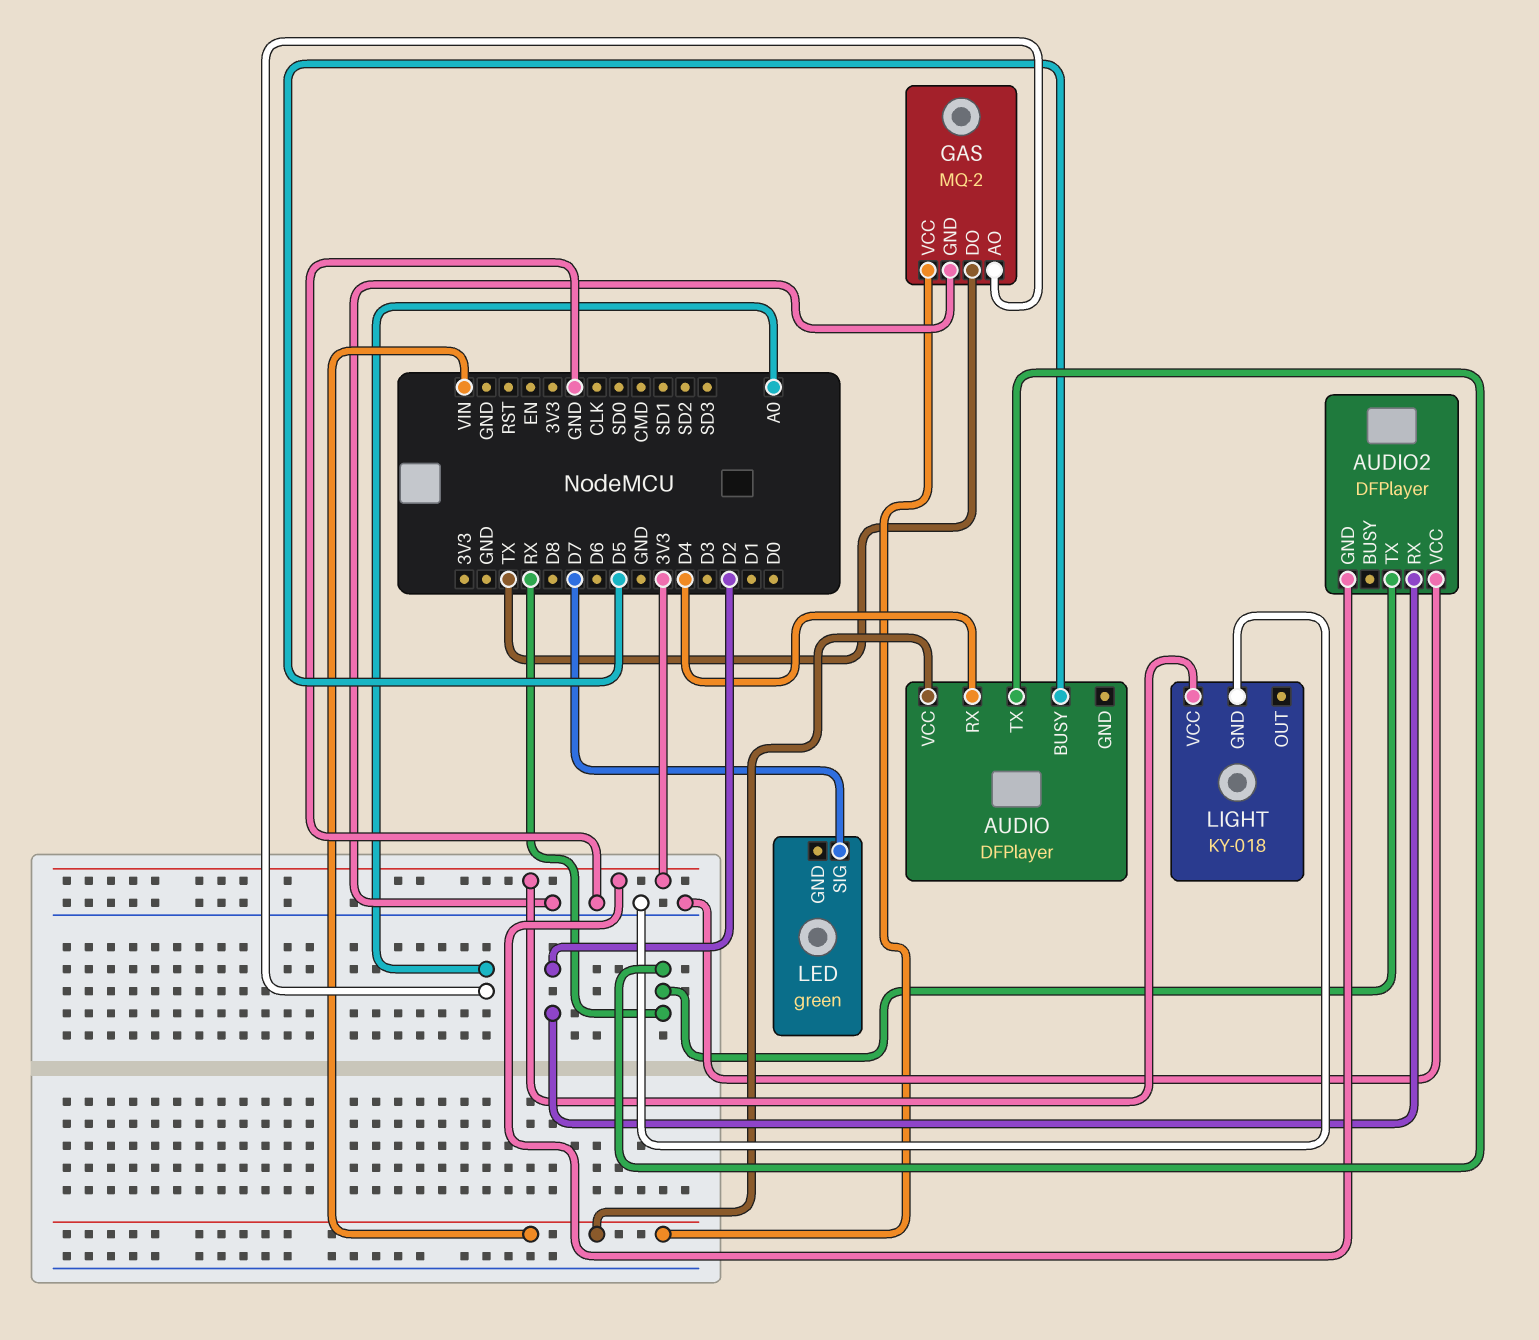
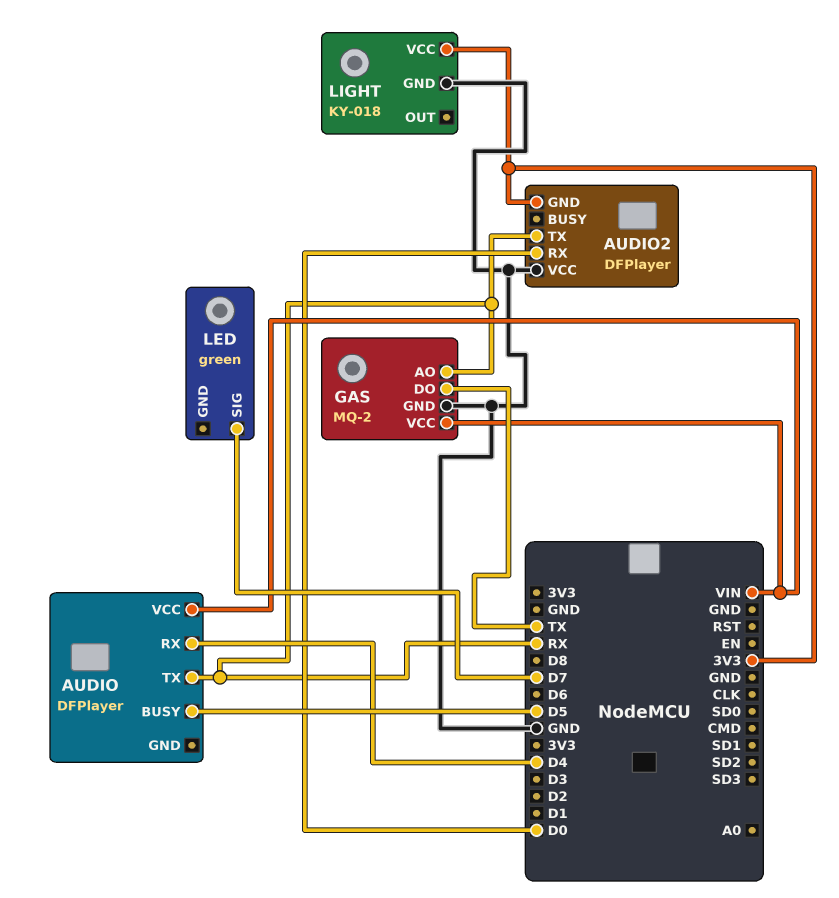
AUDIO2 pin RX: D2 -> D0
GAS pin AO: A0 -> RX

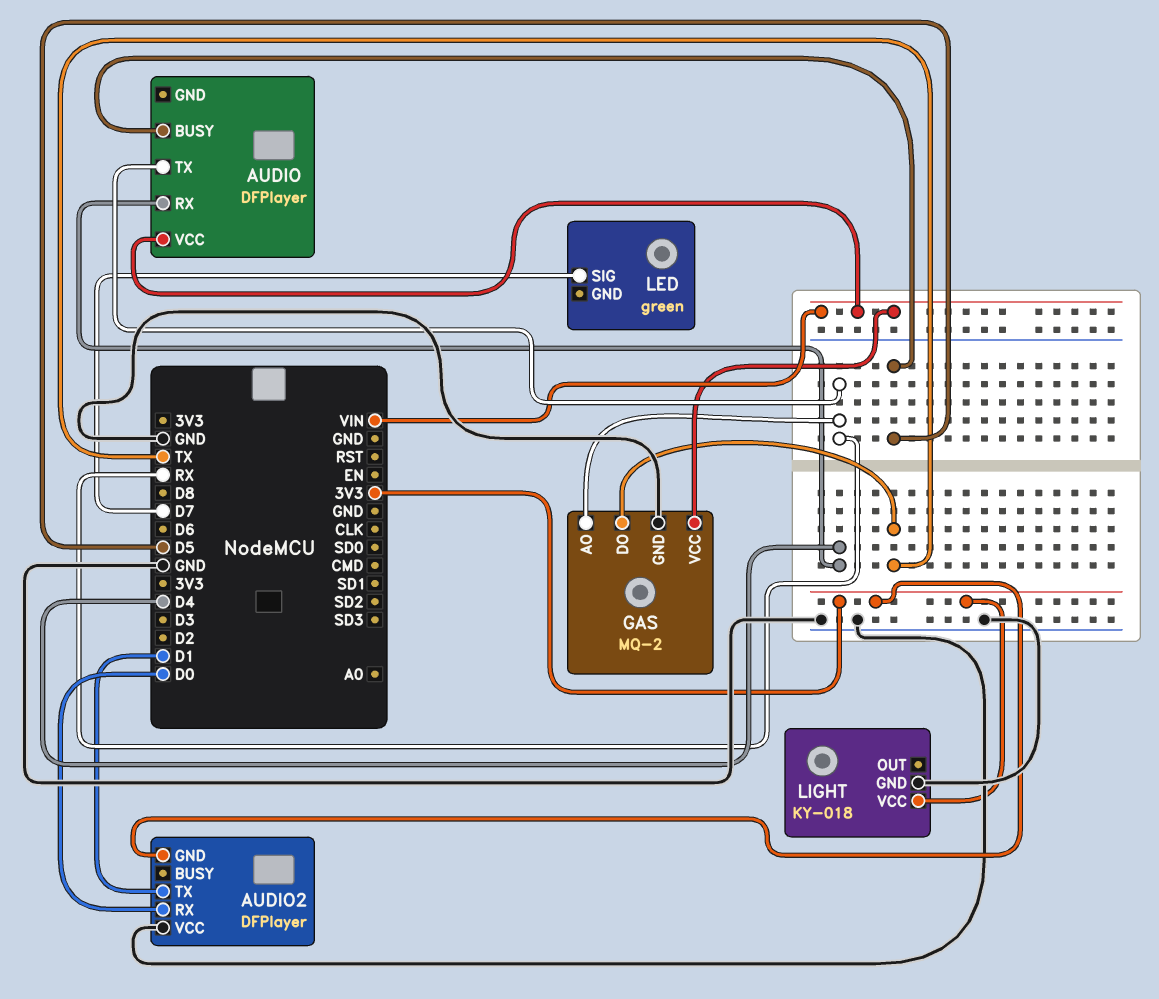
AUDIO2 pin TX: RX -> D1

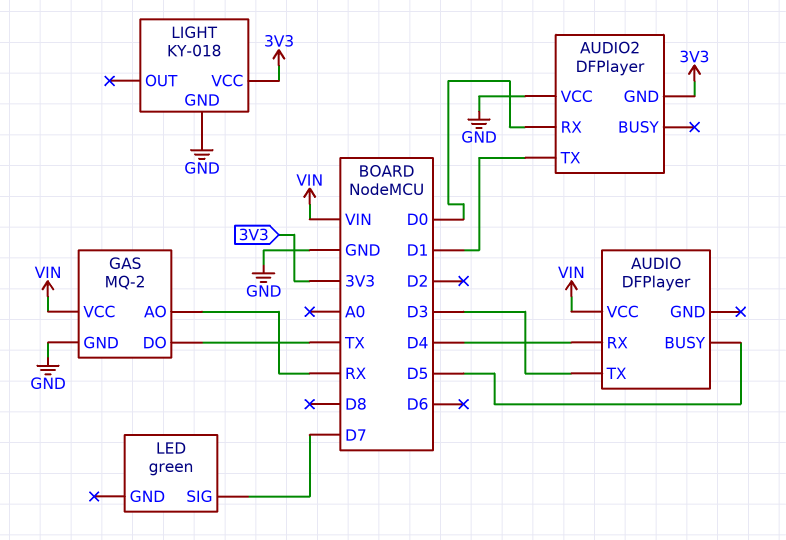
AUDIO pin TX: RX -> D3

